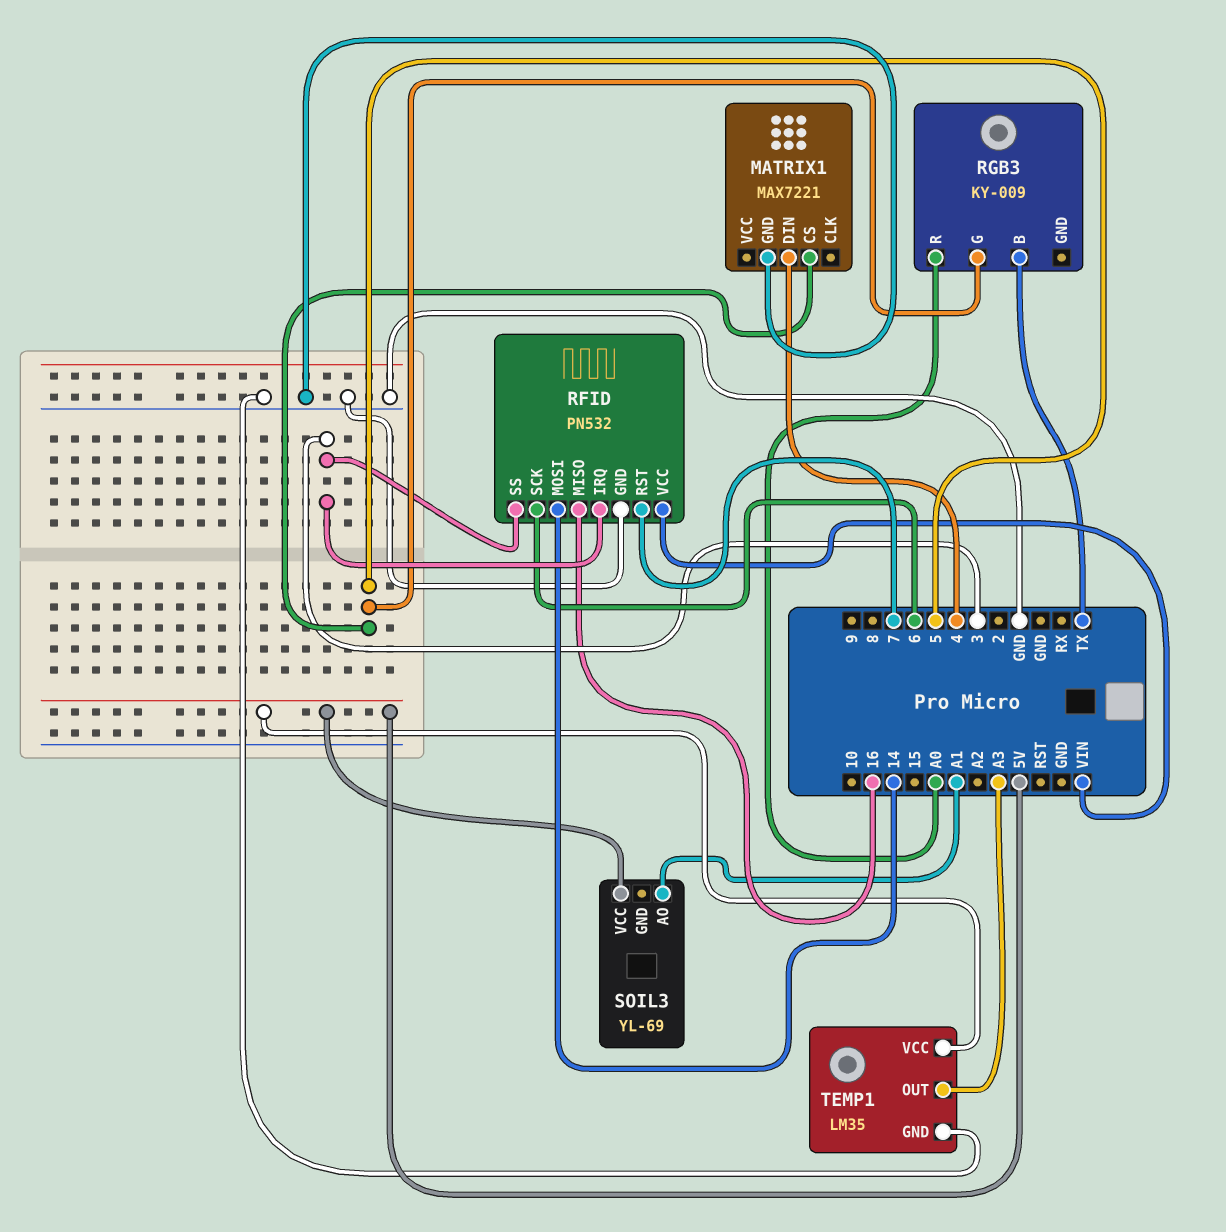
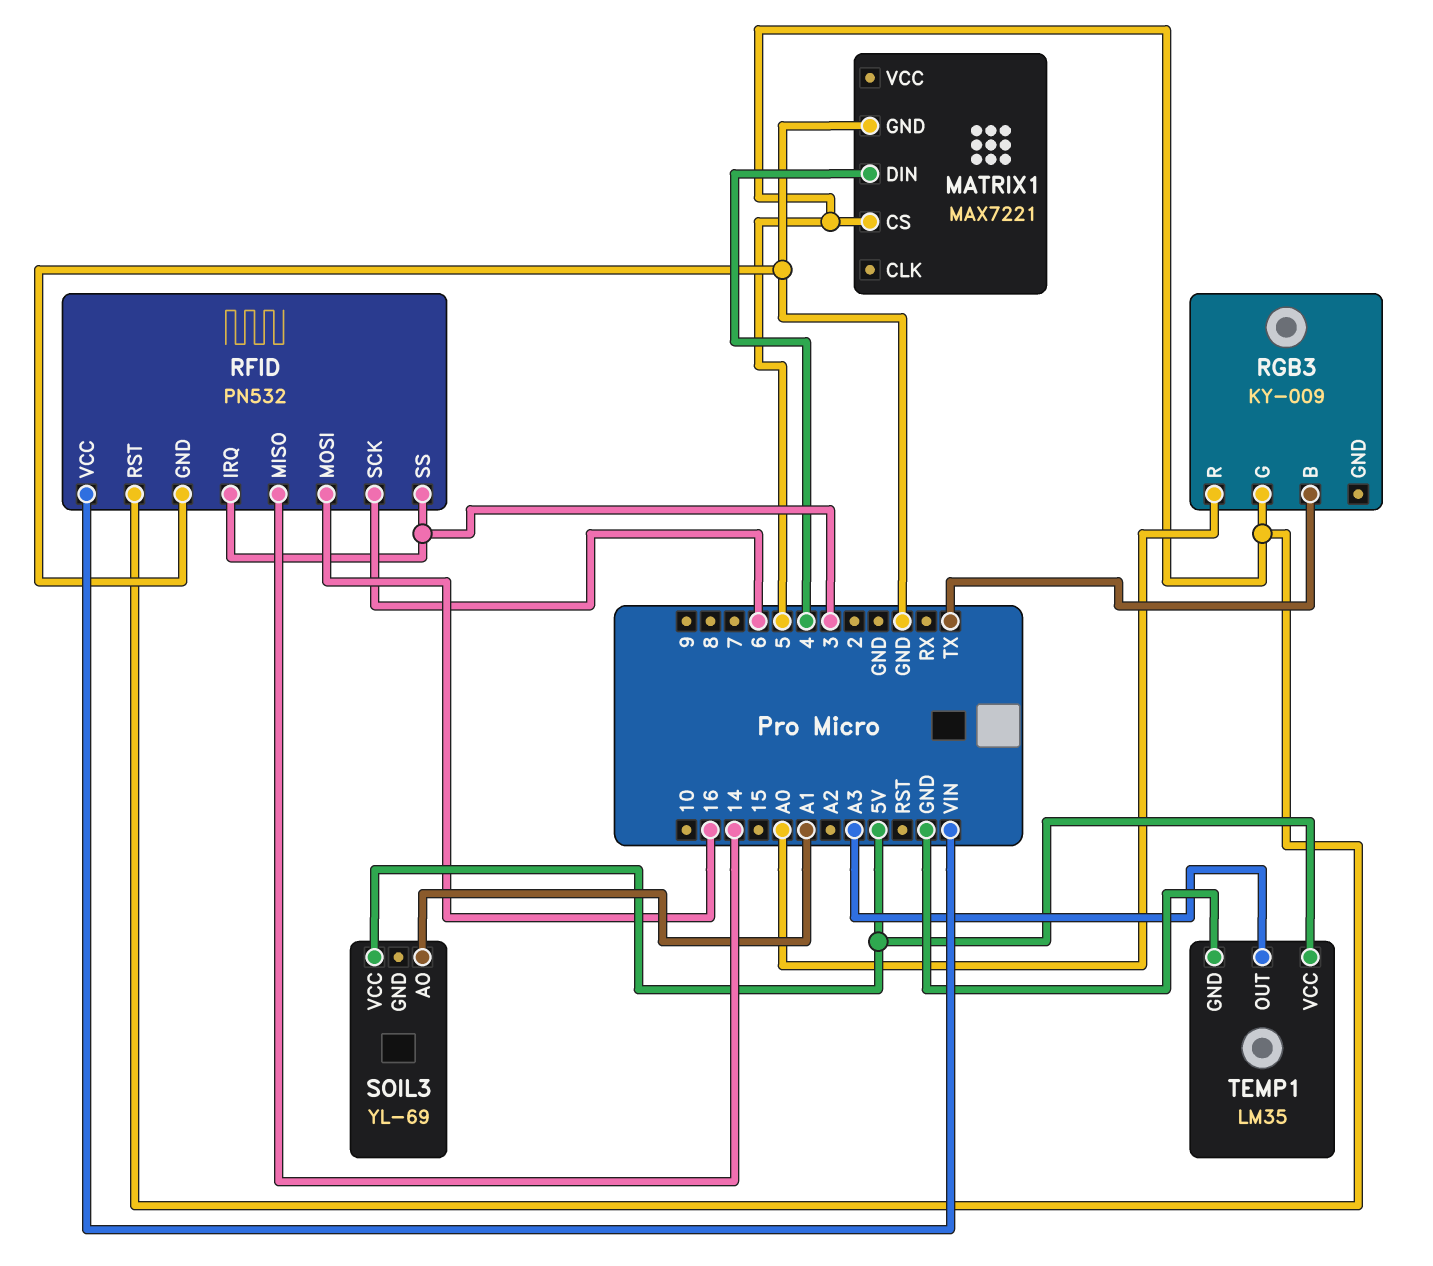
RFID pin MISO: 16 -> 14
RFID pin MOSI: 14 -> 16
RFID pin RST: 7 -> 5

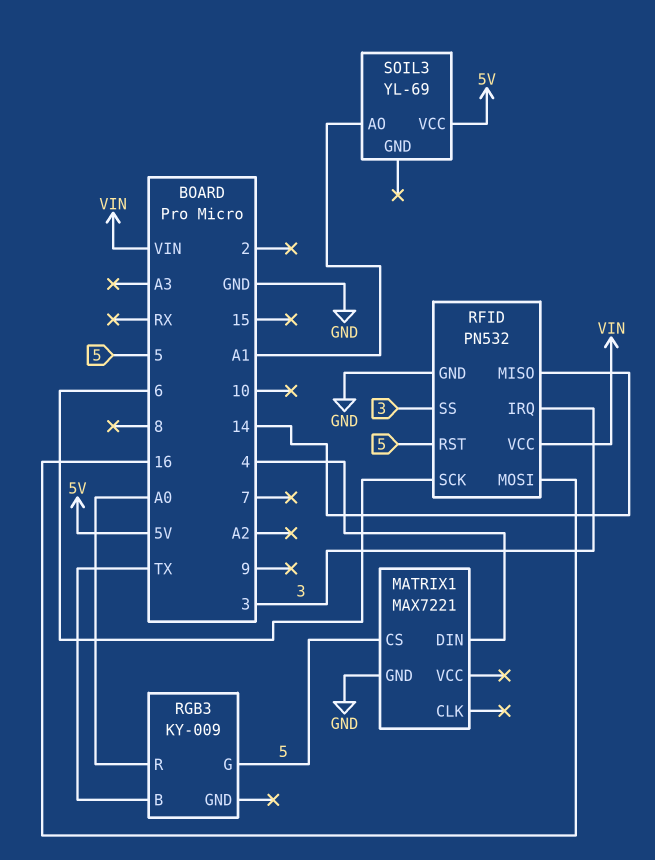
TEMP1: LM35 -> none
TEMP1 pin GND: GND -> none
TEMP1 pin OUT: A3 -> none
TEMP1 pin VCC: 5V -> none

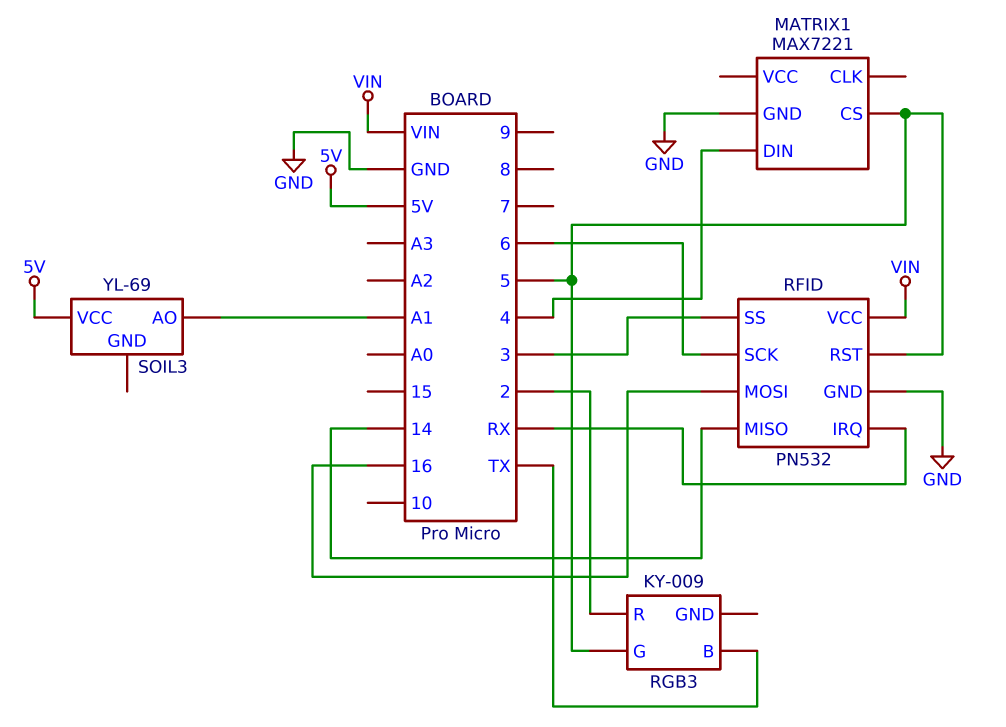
RFID pin IRQ: 3 -> RX
RGB3 pin R: A0 -> 2

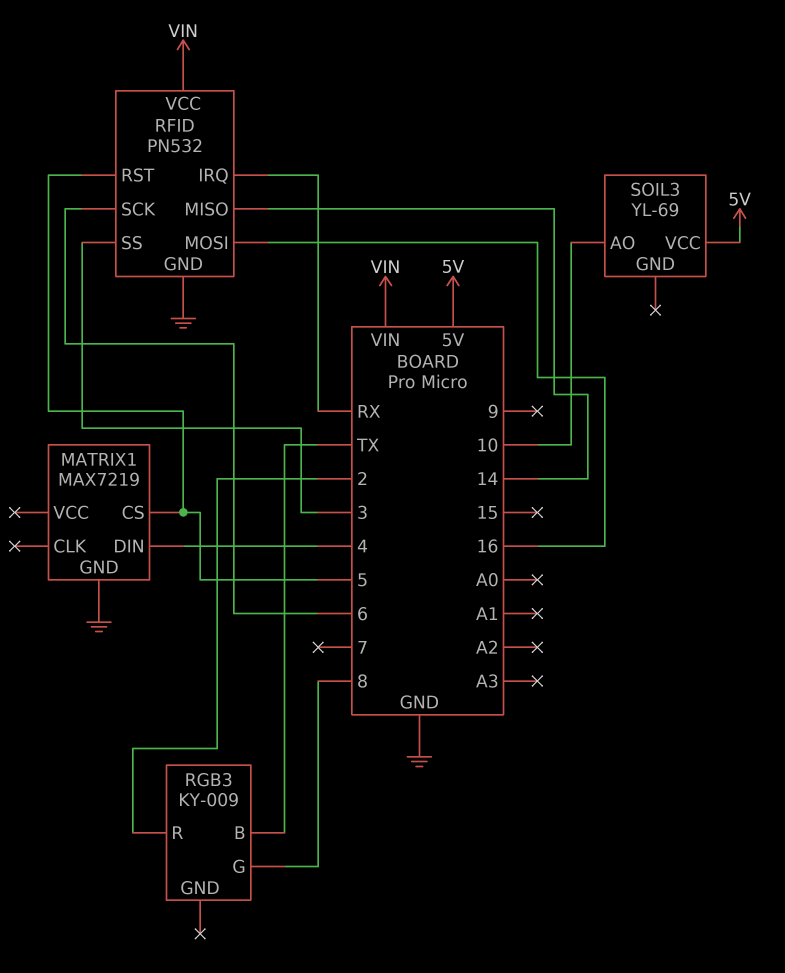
MATRIX1: MAX7221 -> MAX7219
RGB3 pin G: 5 -> 8
SOIL3 pin AO: A1 -> 10

